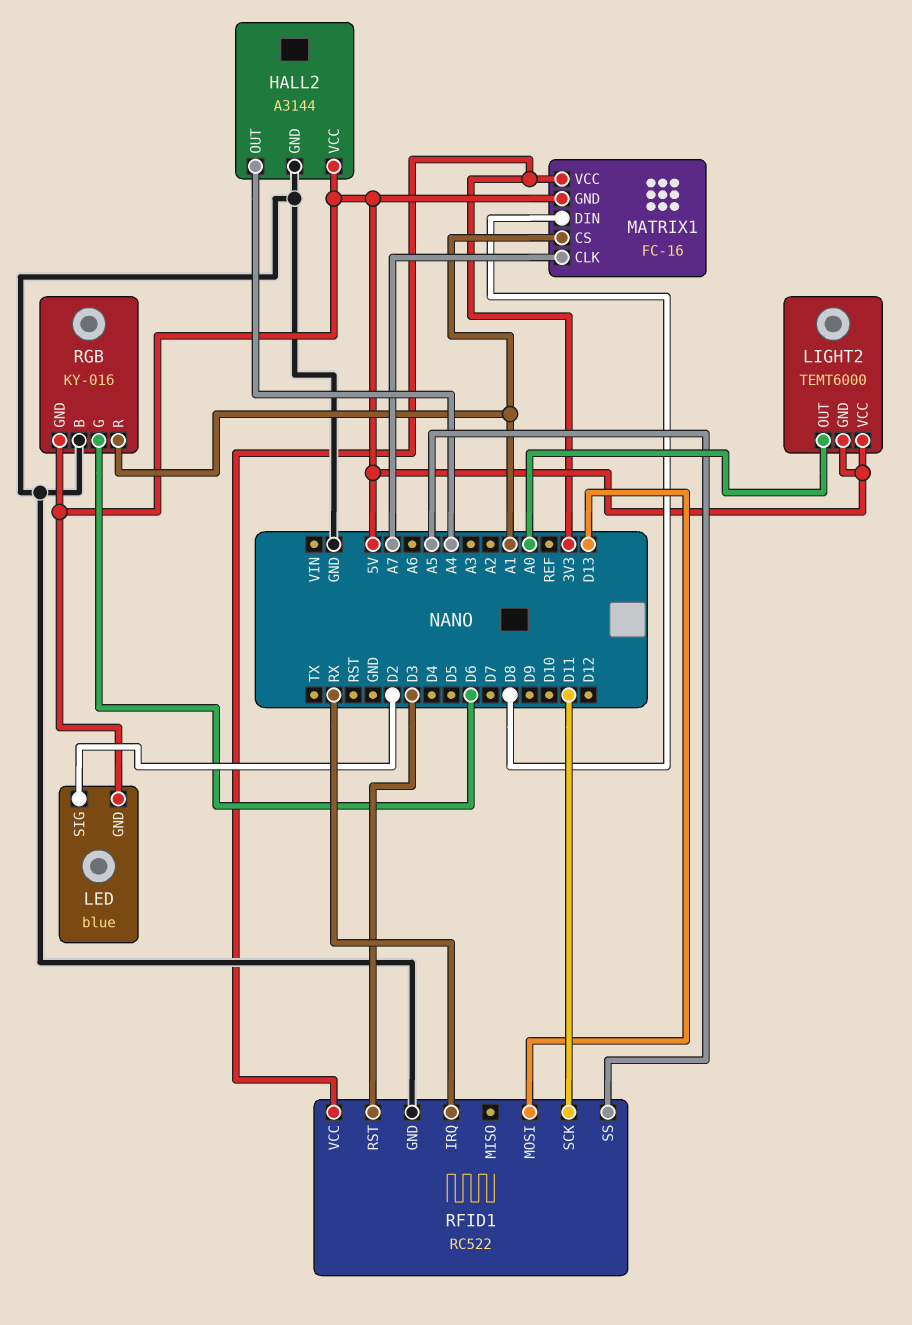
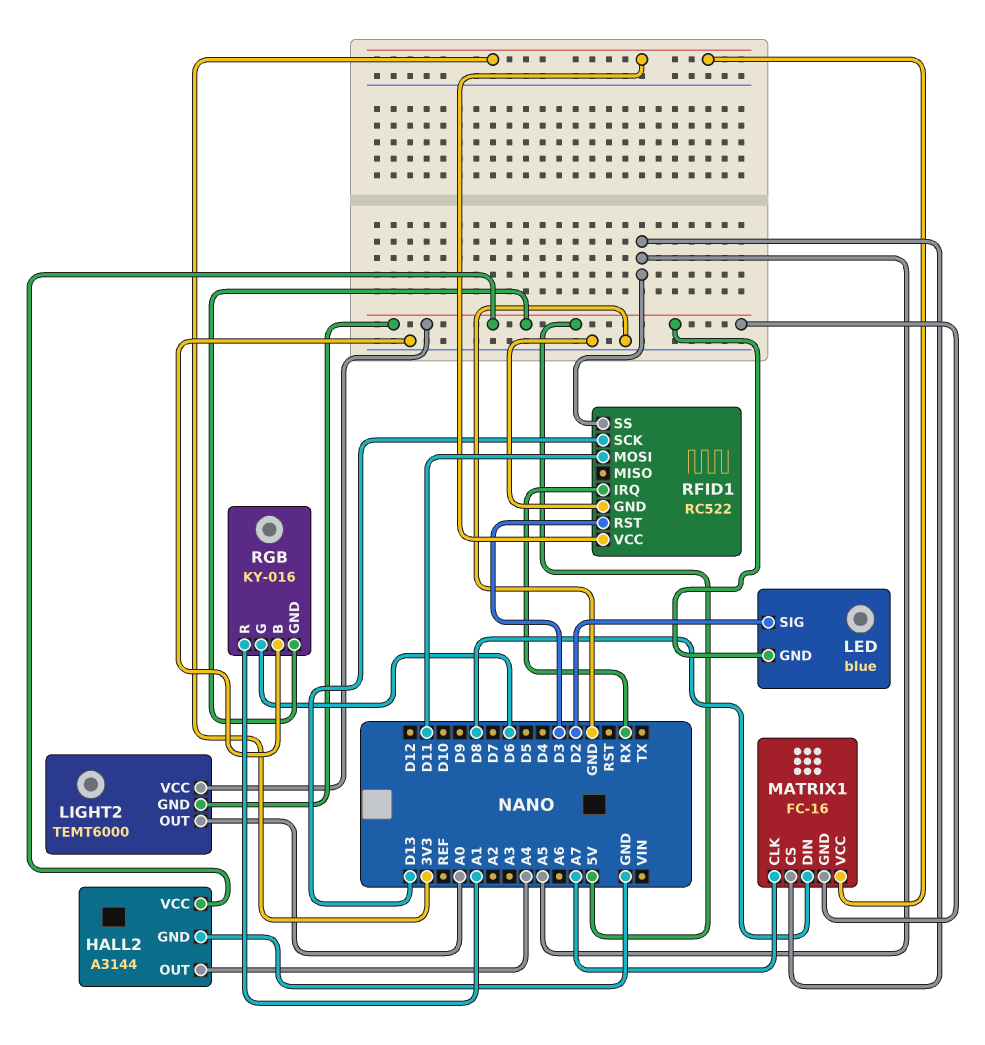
MATRIX1 pin CS: A1 -> A5
RFID1 pin MOSI: D13 -> D11
RFID1 pin SCK: D11 -> D13

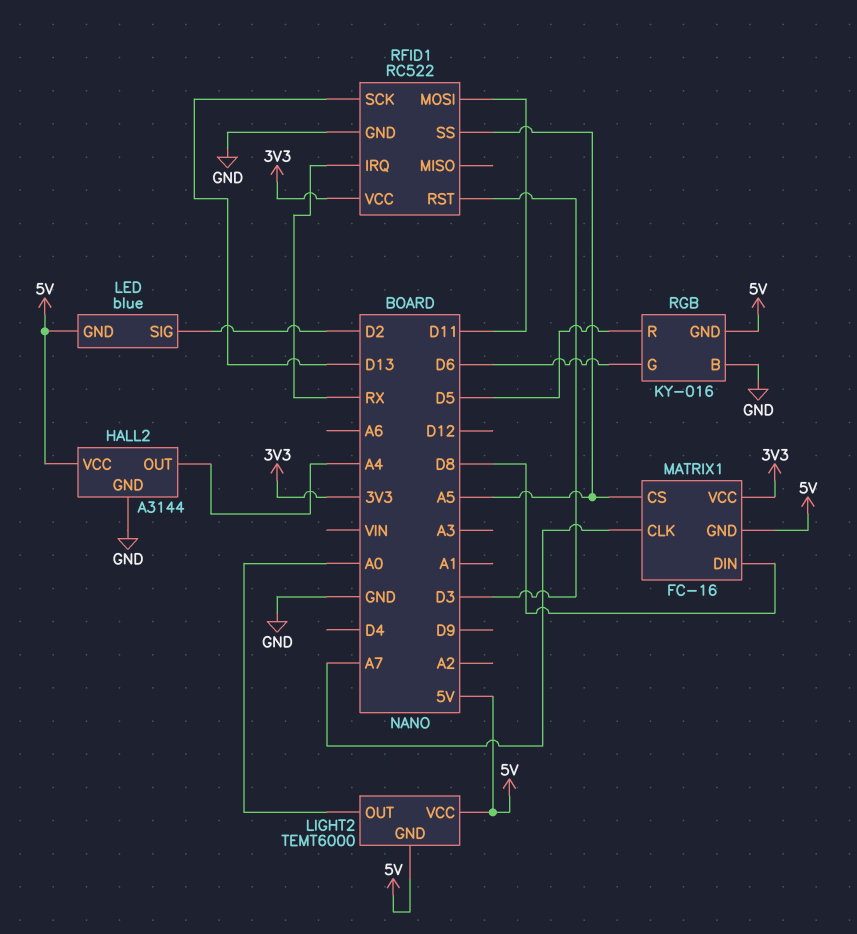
RGB pin R: A1 -> D5

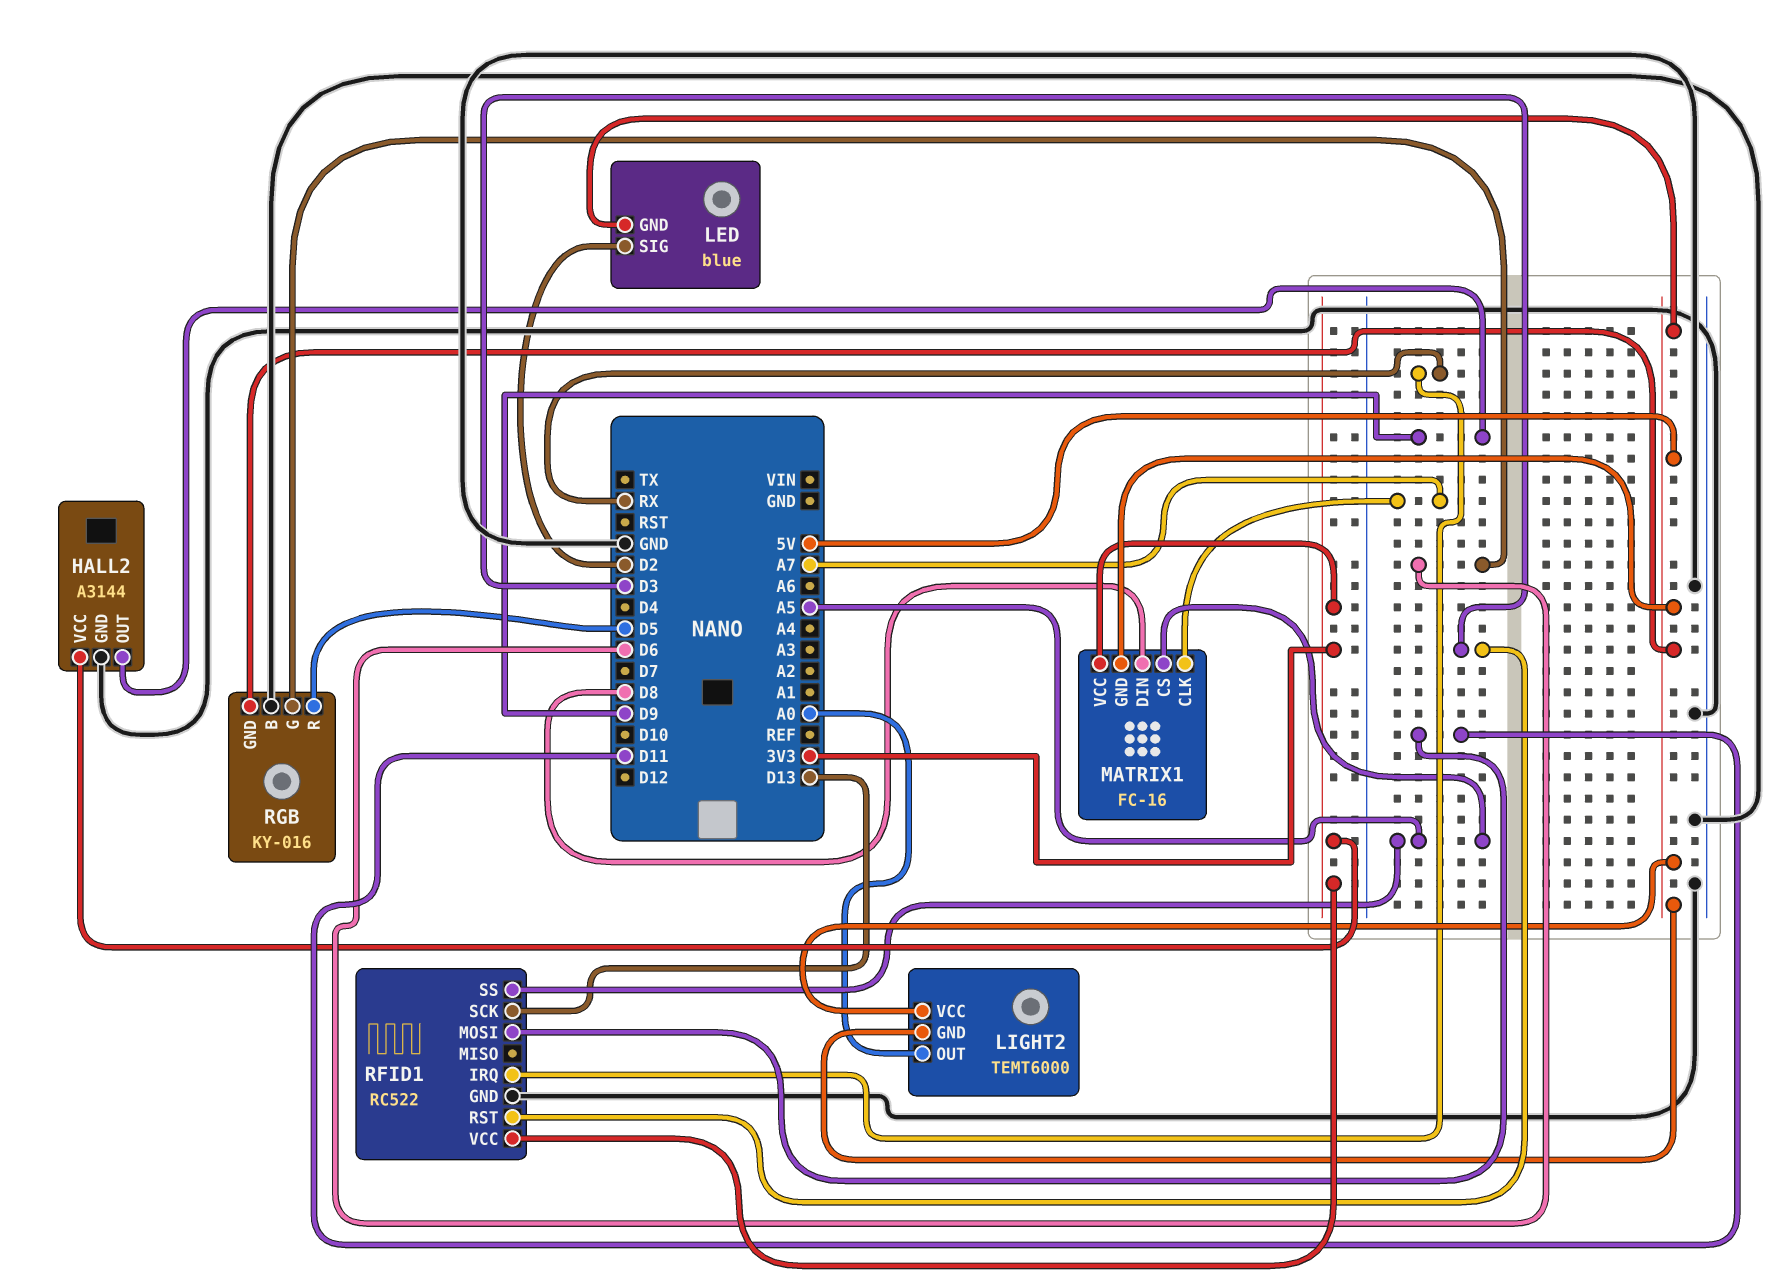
HALL2 pin OUT: A4 -> D9
HALL2 pin VCC: 5V -> 3V3

